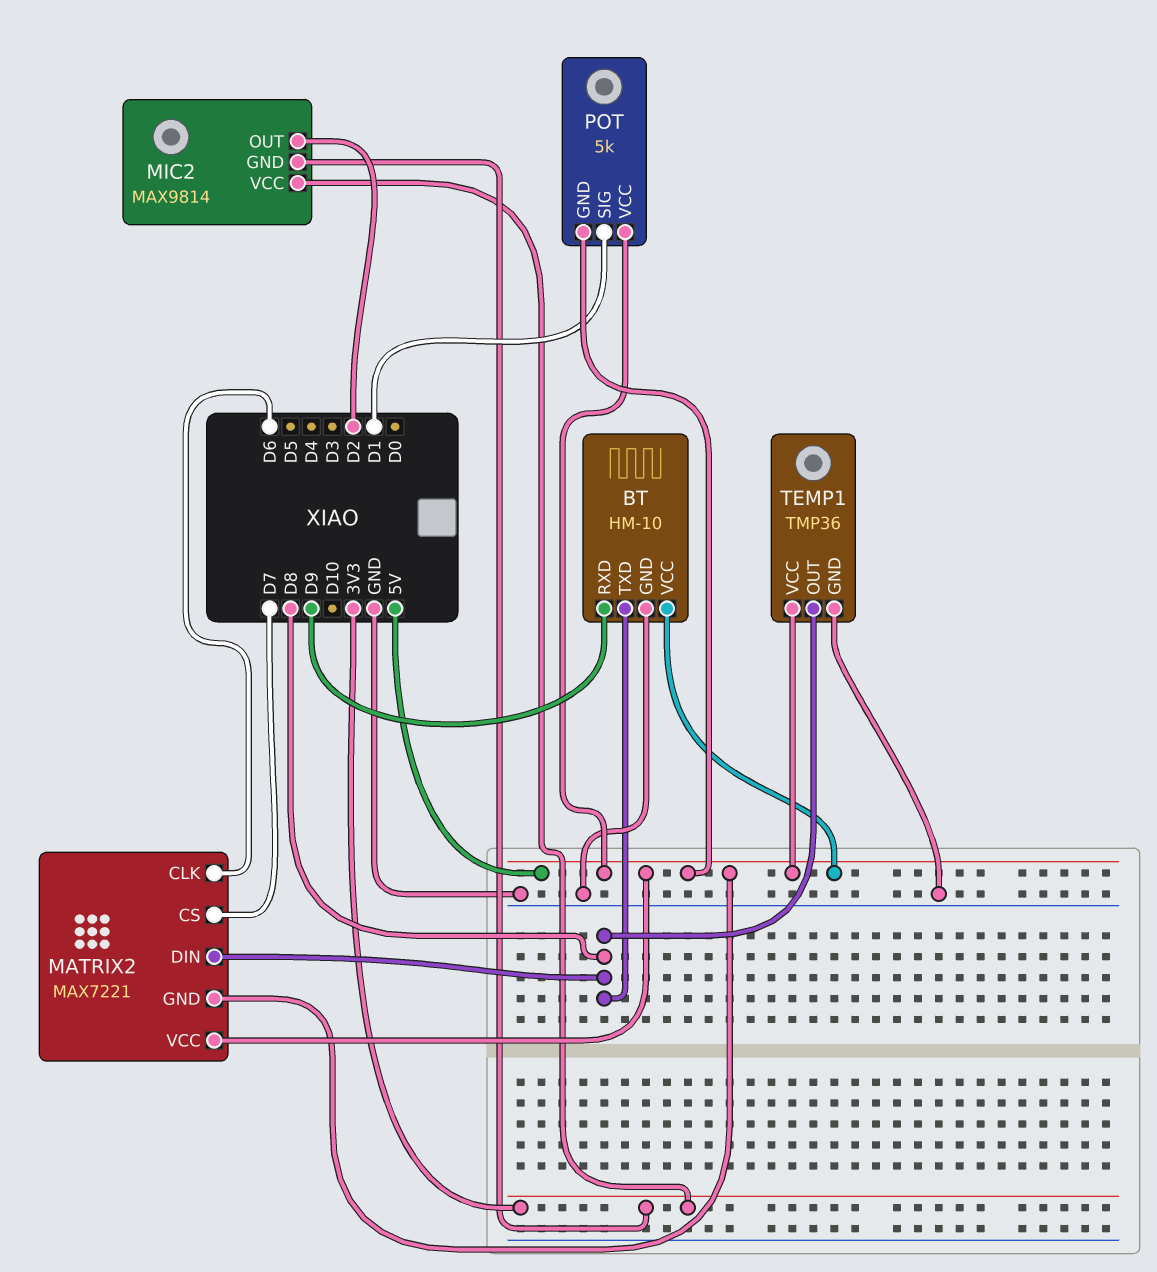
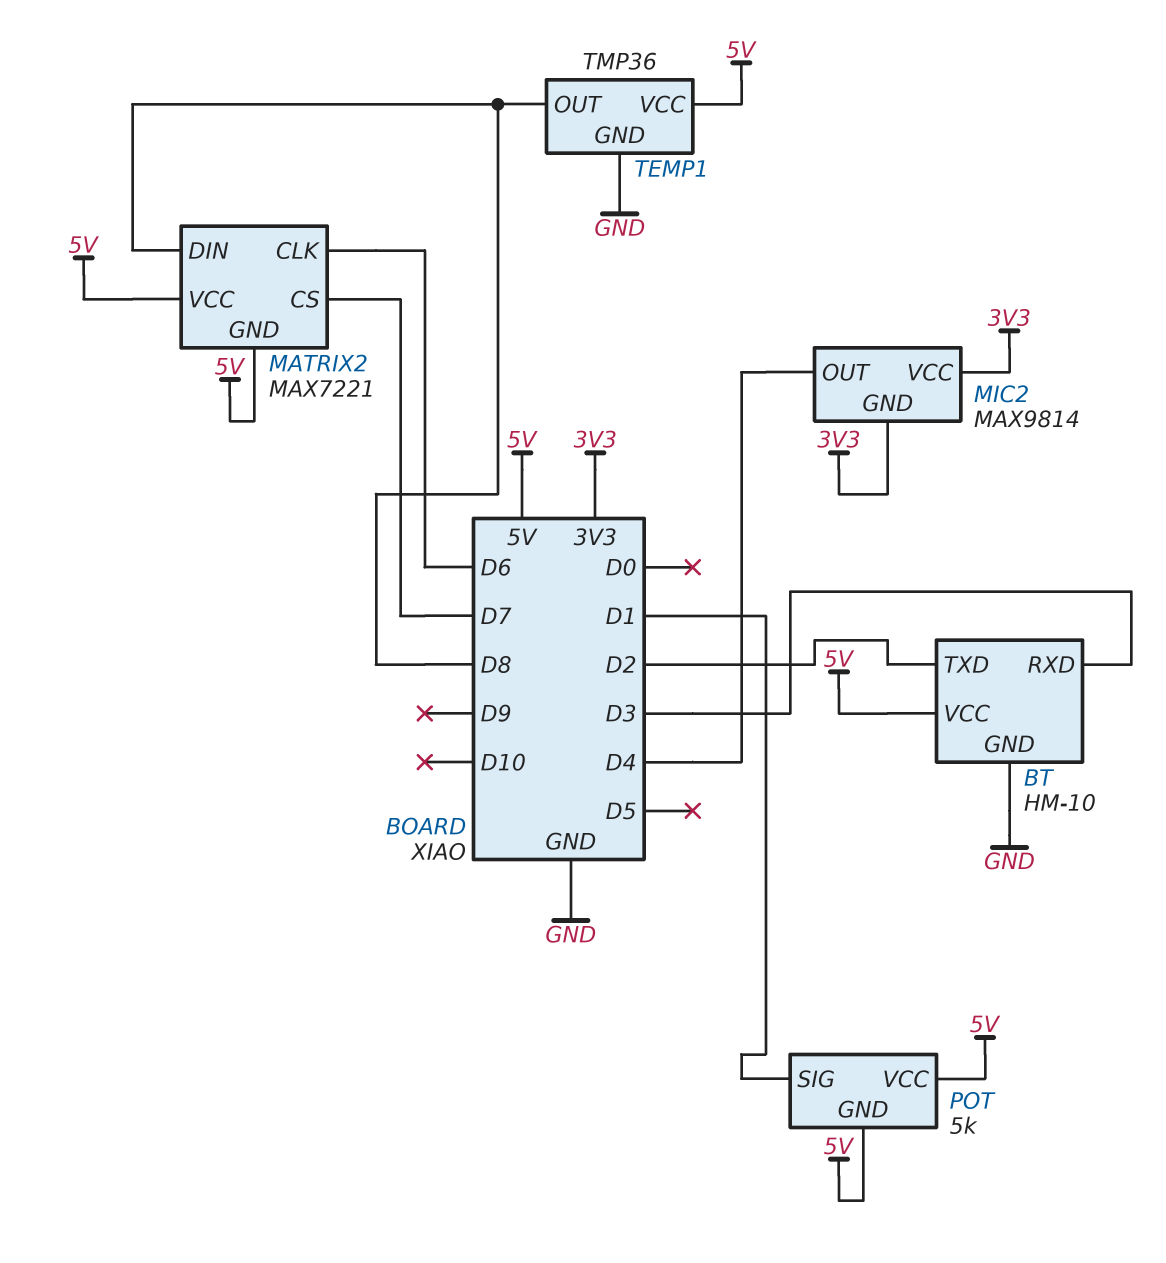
BT pin RXD: D9 -> D3
BT pin TXD: D8 -> D2
MIC2 pin OUT: D2 -> D4

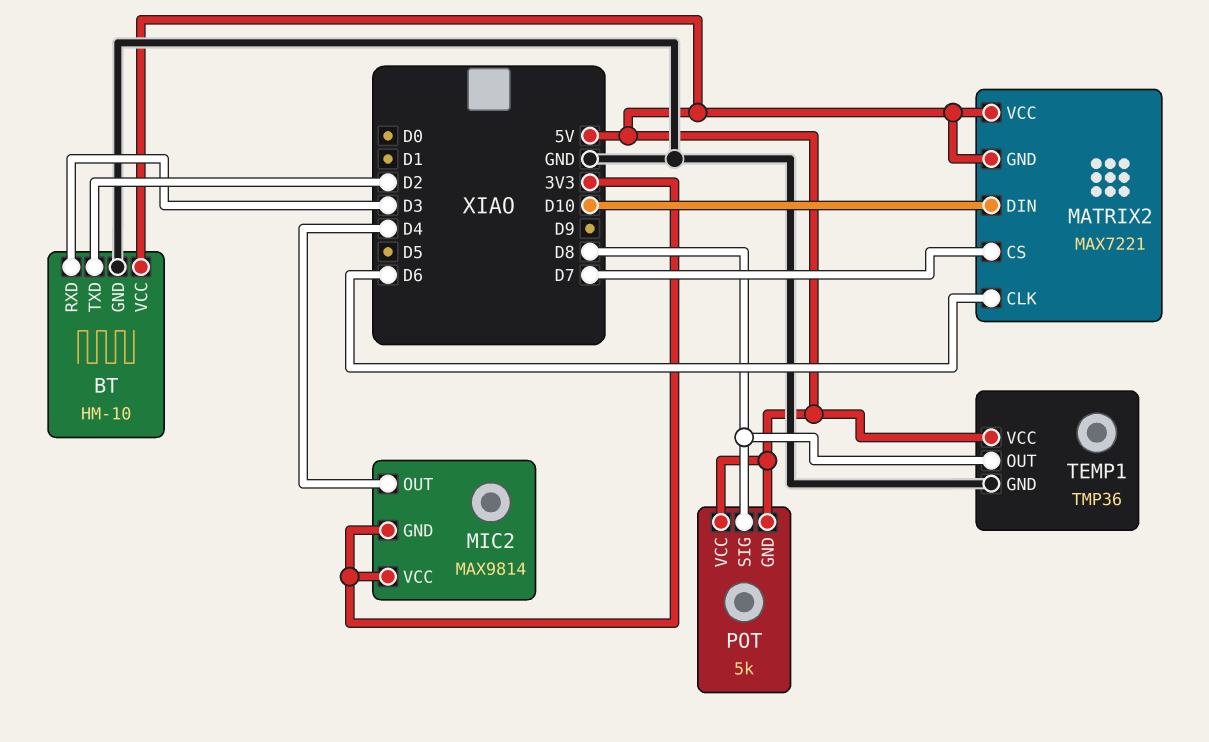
MATRIX2 pin DIN: D8 -> D10
POT pin SIG: D1 -> D8

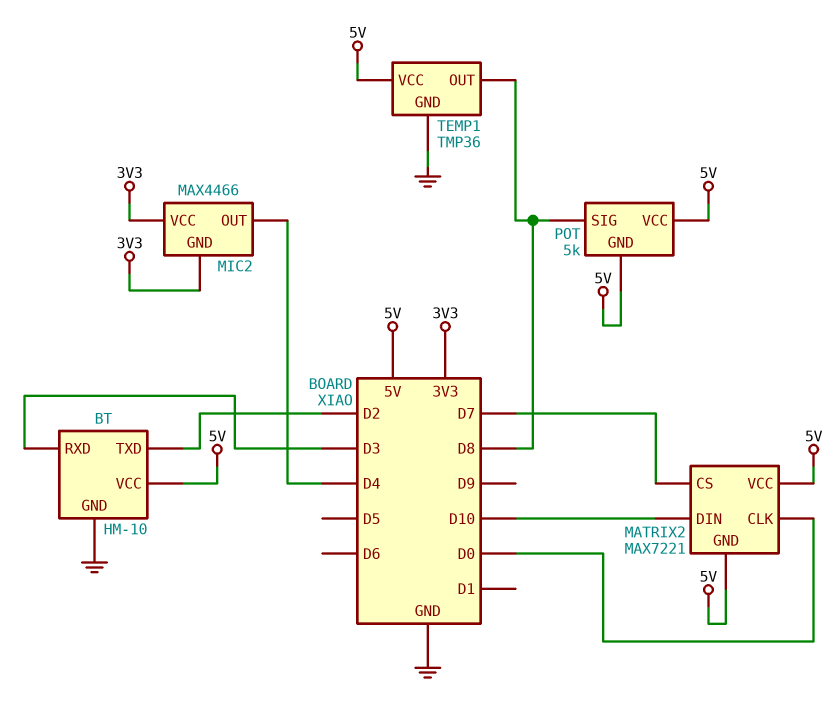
MATRIX2 pin CLK: D6 -> D0
MIC2: MAX9814 -> MAX4466

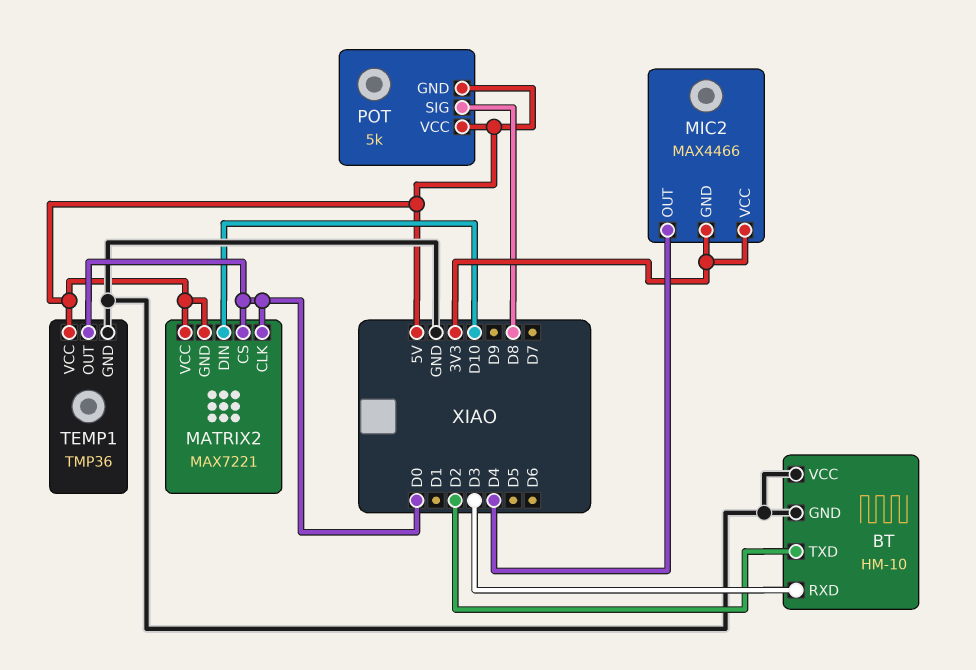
BT pin VCC: 5V -> GND
MATRIX2 pin CS: D7 -> D0
TEMP1 pin OUT: D8 -> D0

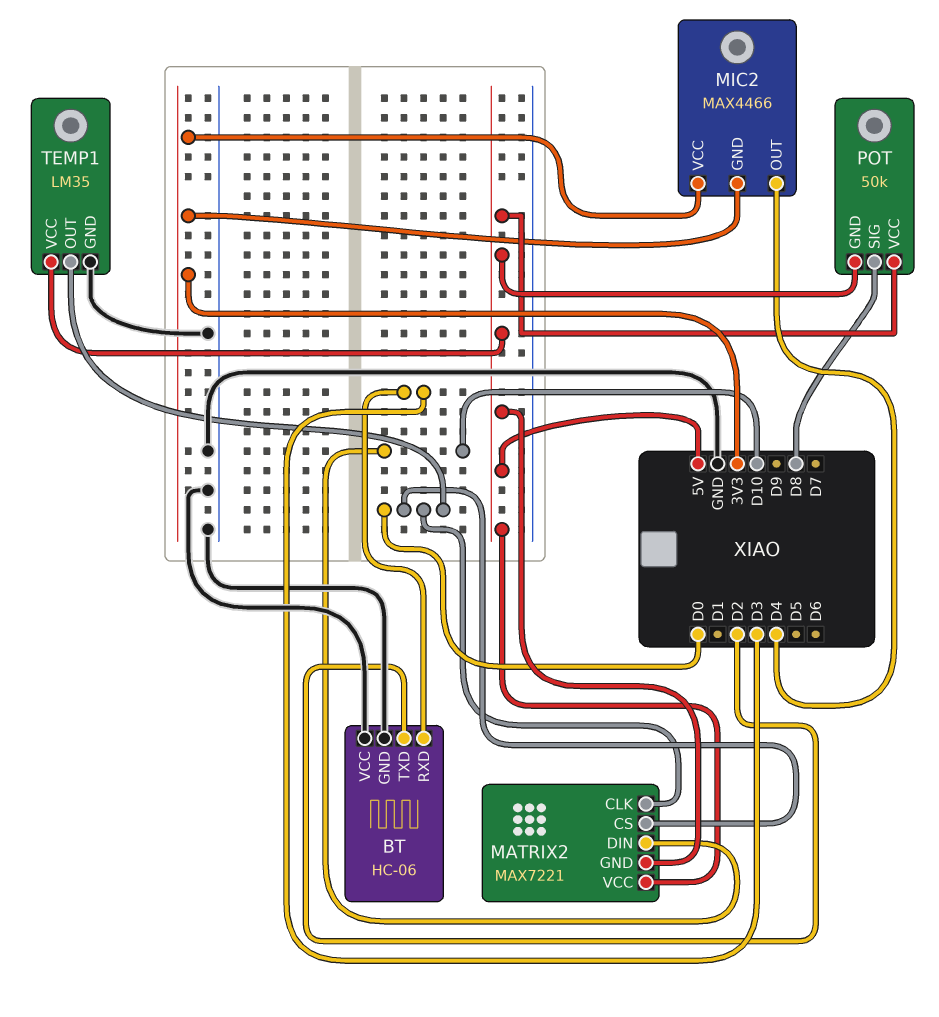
BT: HM-10 -> HC-06
POT: 5k -> 50k
TEMP1: TMP36 -> LM35

